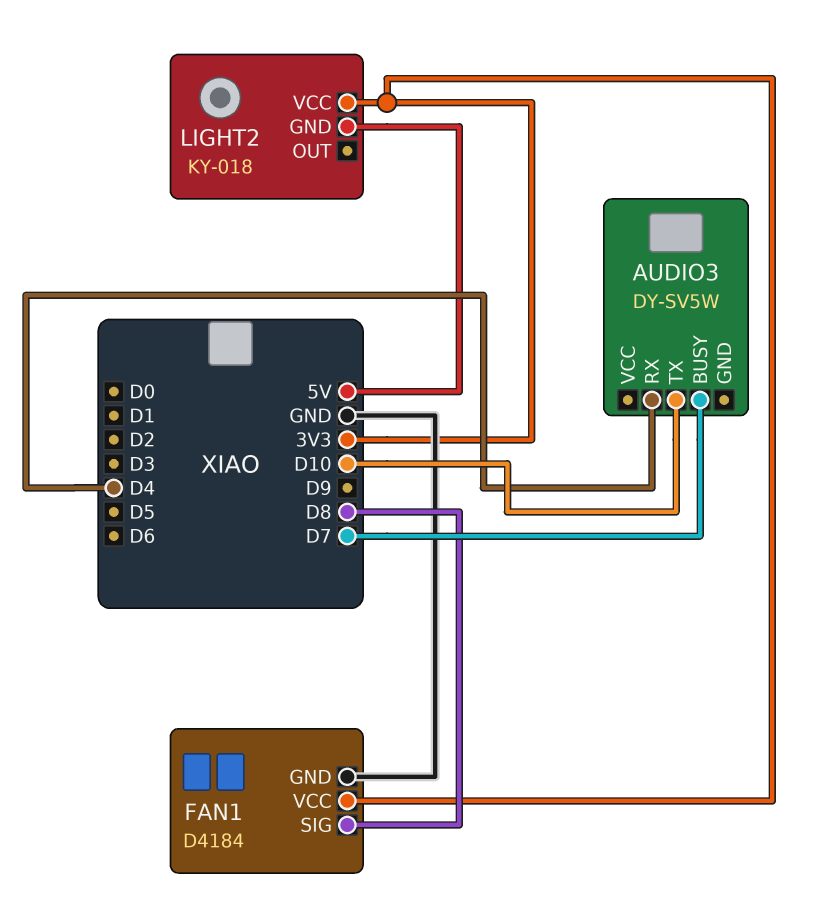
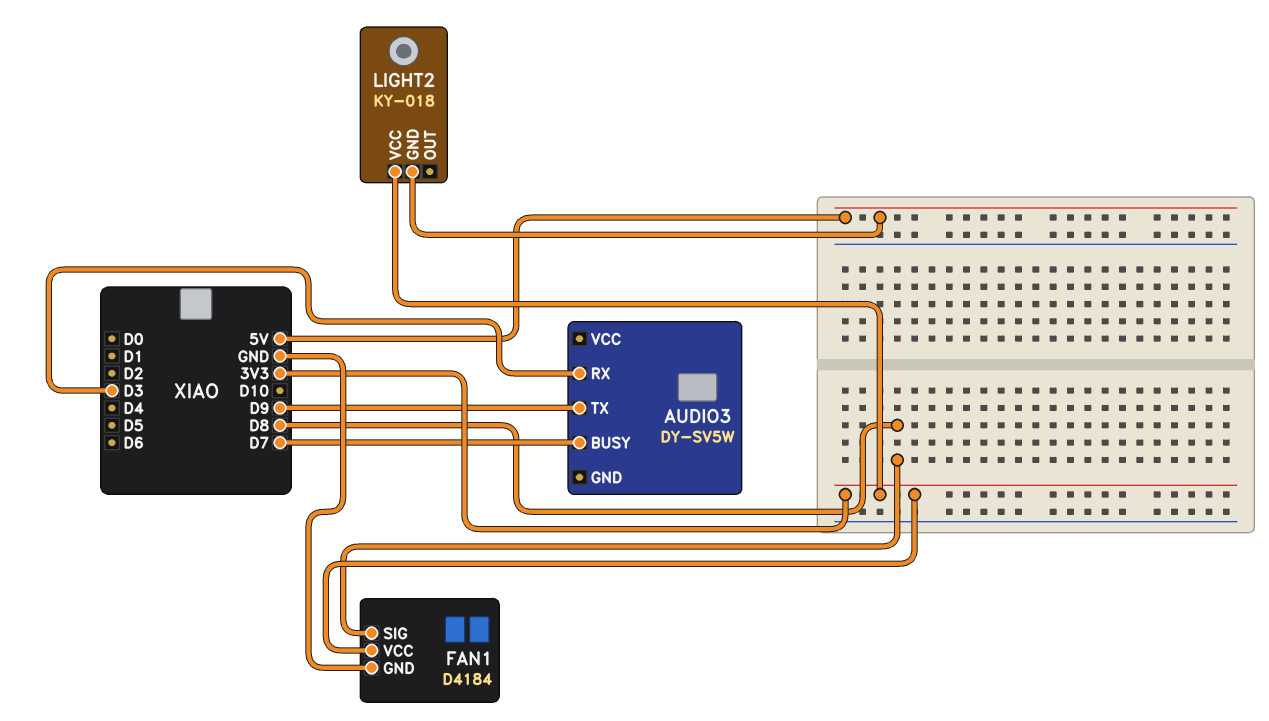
AUDIO3 pin RX: D4 -> D3
AUDIO3 pin TX: D10 -> D9

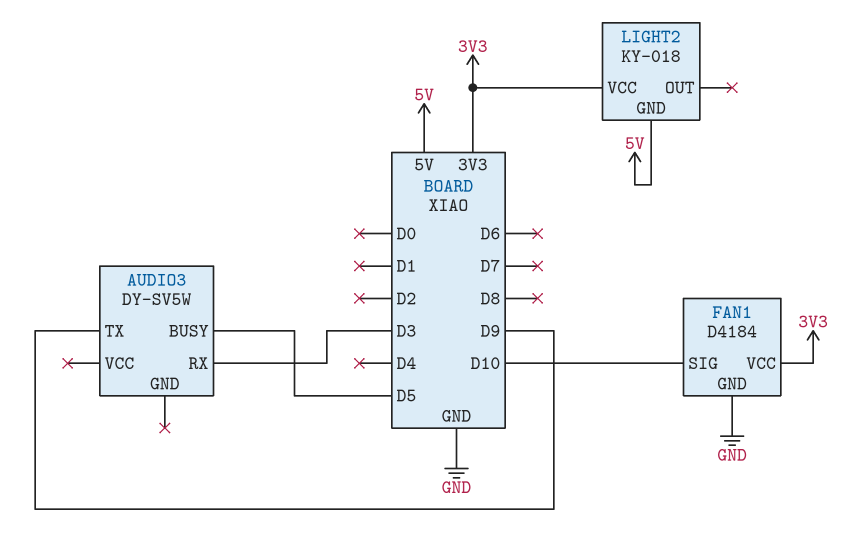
AUDIO3 pin BUSY: D7 -> D5
FAN1 pin SIG: D8 -> D10

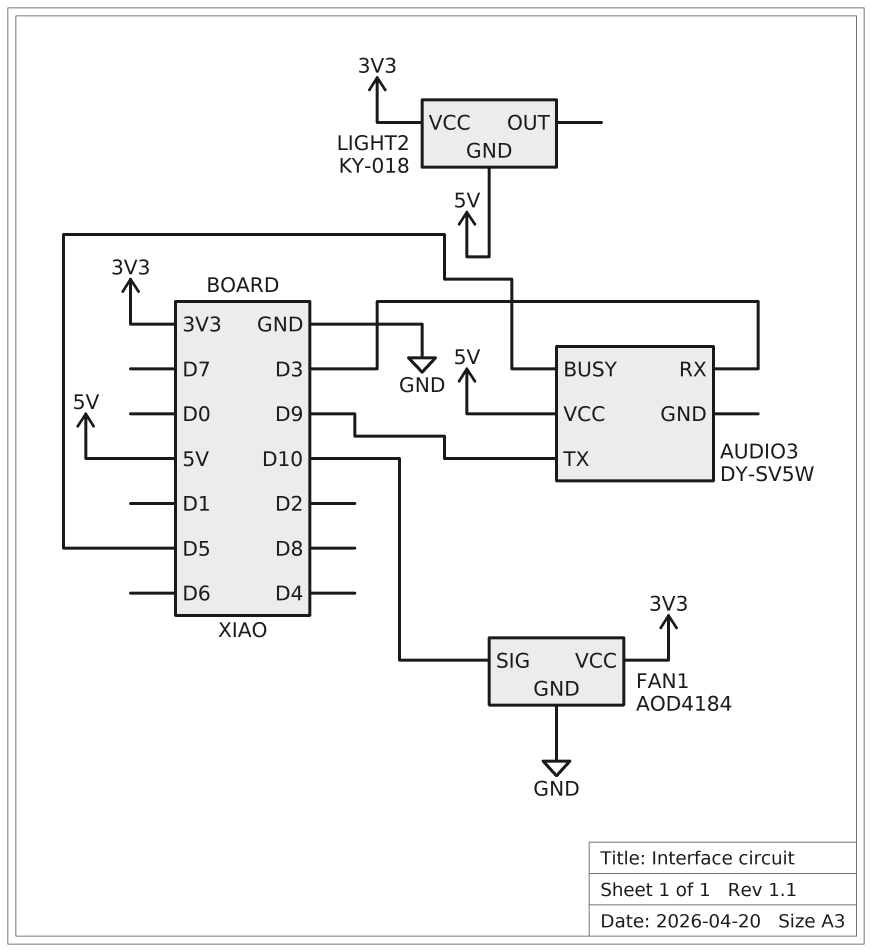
AUDIO3 pin VCC: none -> 5V
FAN1: D4184 -> AOD4184

